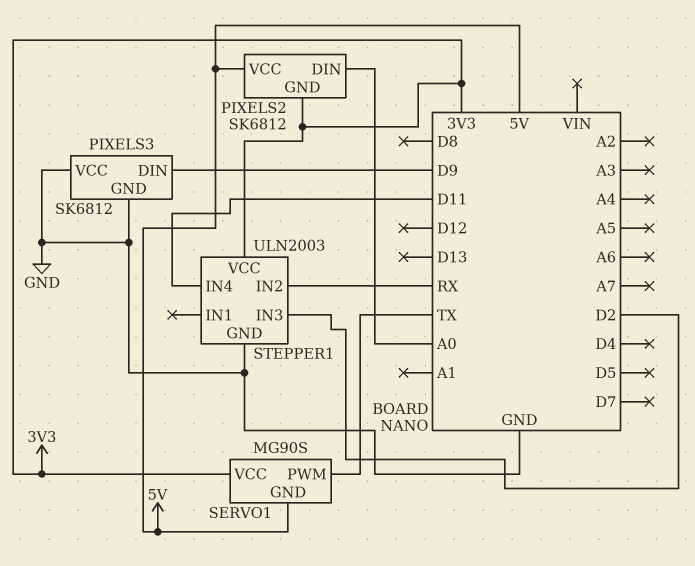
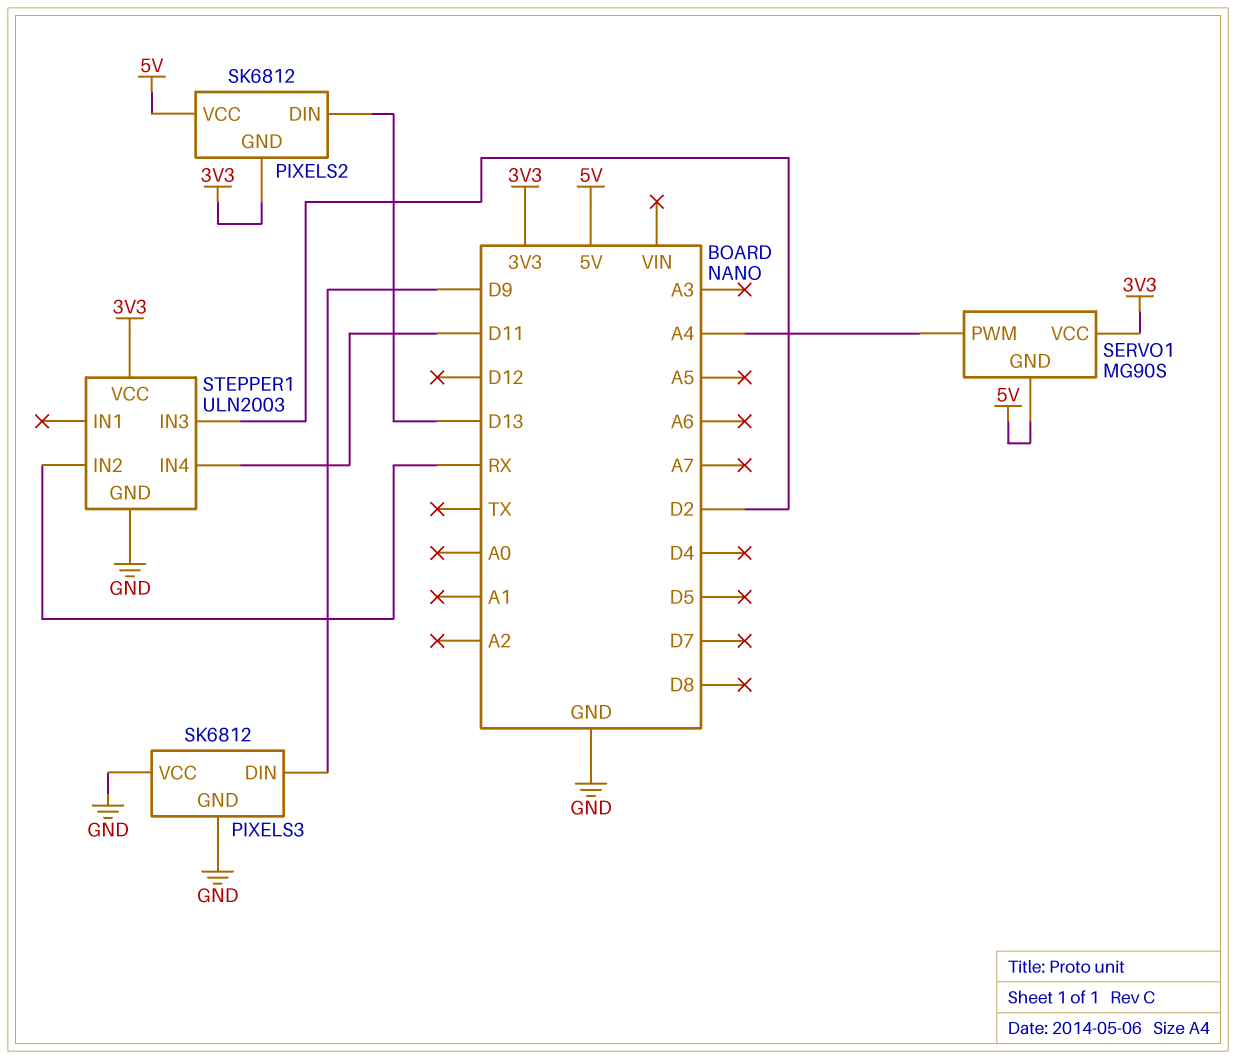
PIXELS2 pin DIN: A0 -> D13
SERVO1 pin PWM: TX -> A4

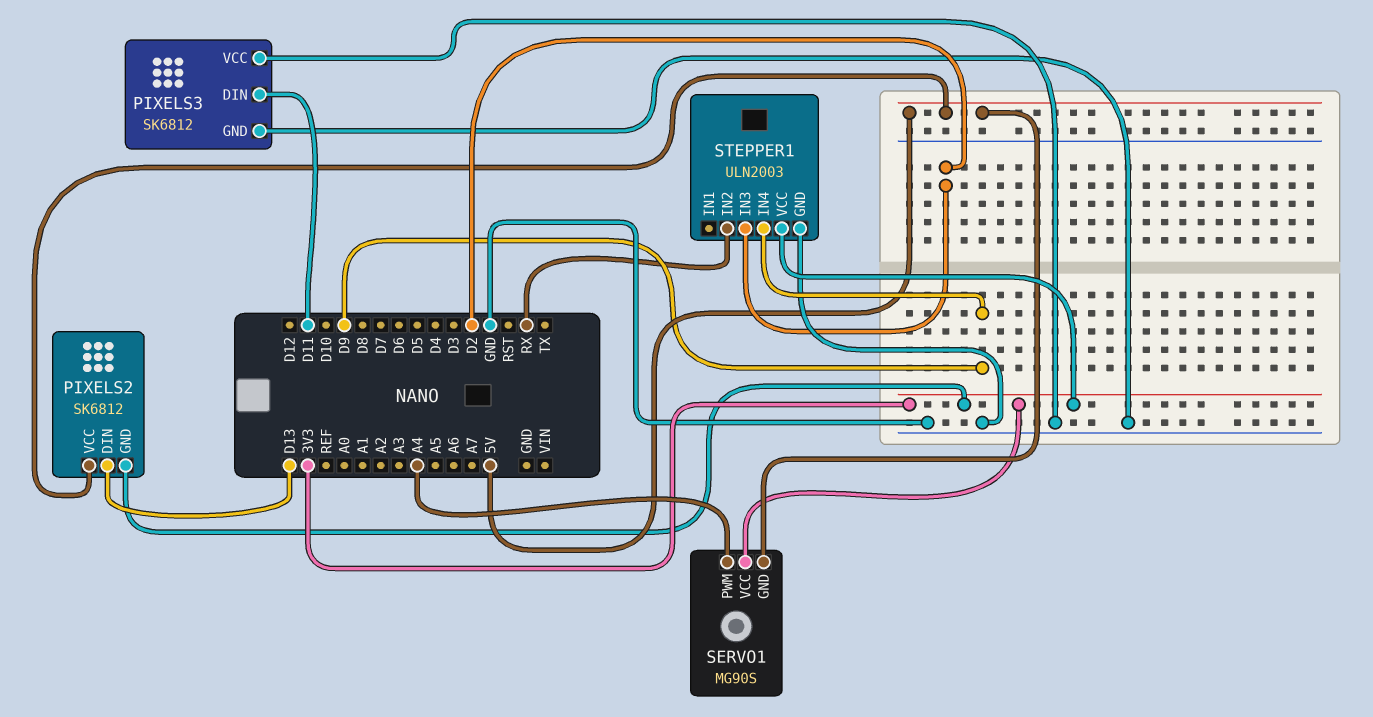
PIXELS3 pin DIN: D9 -> D11
STEPPER1 pin IN4: D11 -> D9

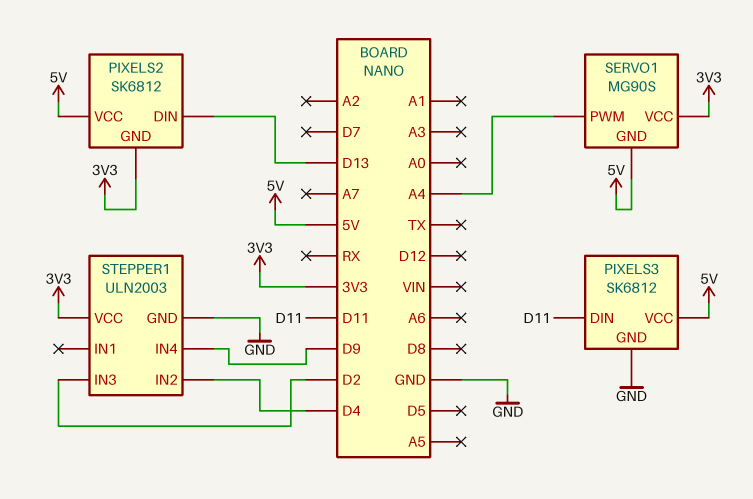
PIXELS3 pin VCC: GND -> 5V
STEPPER1 pin IN2: RX -> D4

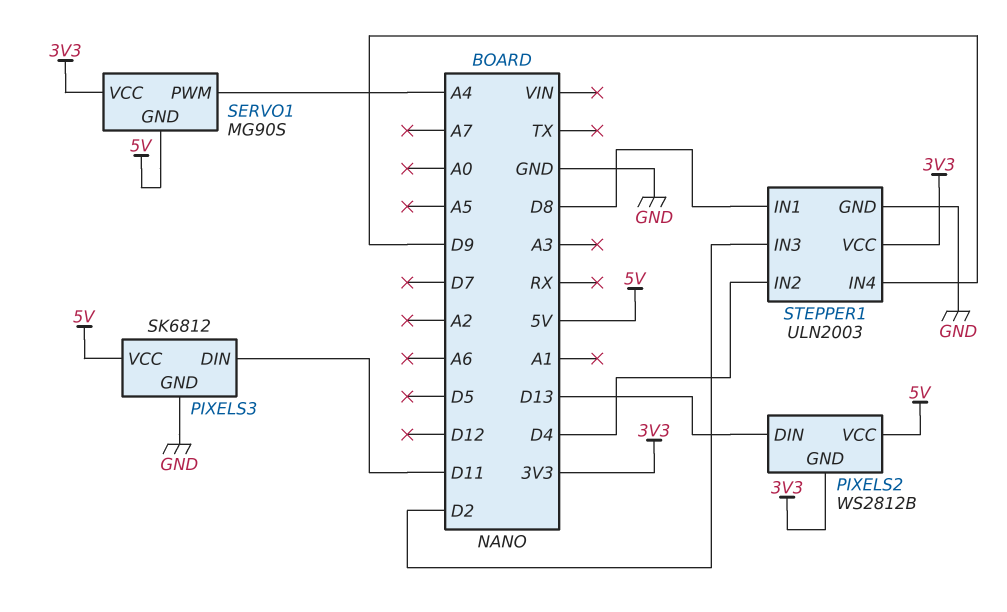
PIXELS2: SK6812 -> WS2812B
STEPPER1 pin IN1: none -> D8

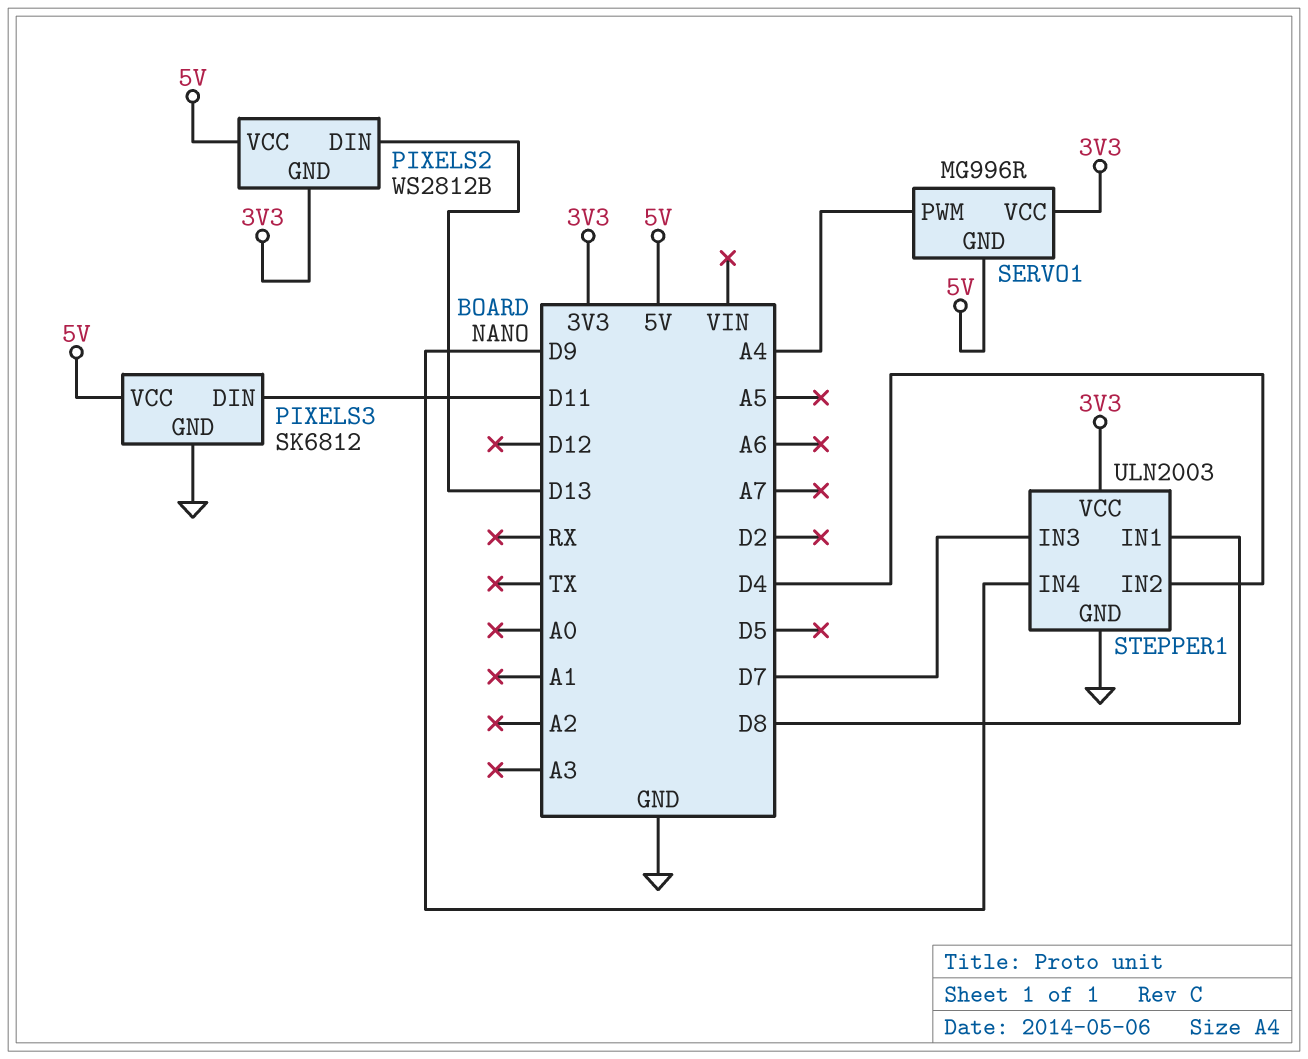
SERVO1: MG90S -> MG996R
STEPPER1 pin IN3: D2 -> D7

